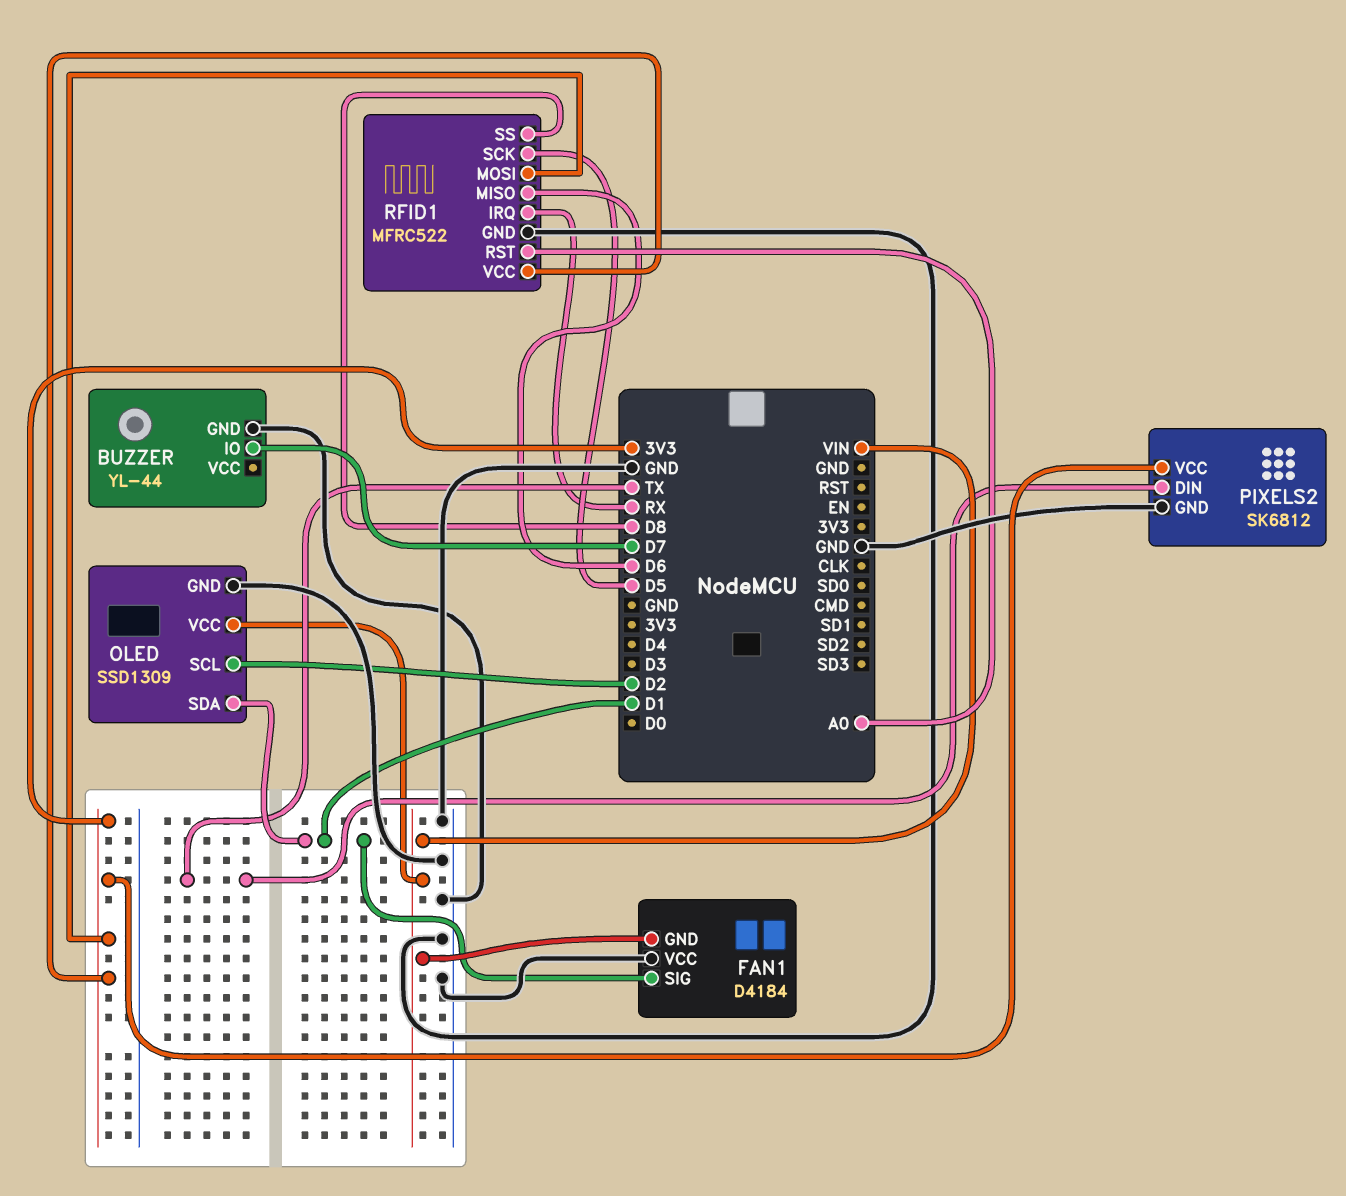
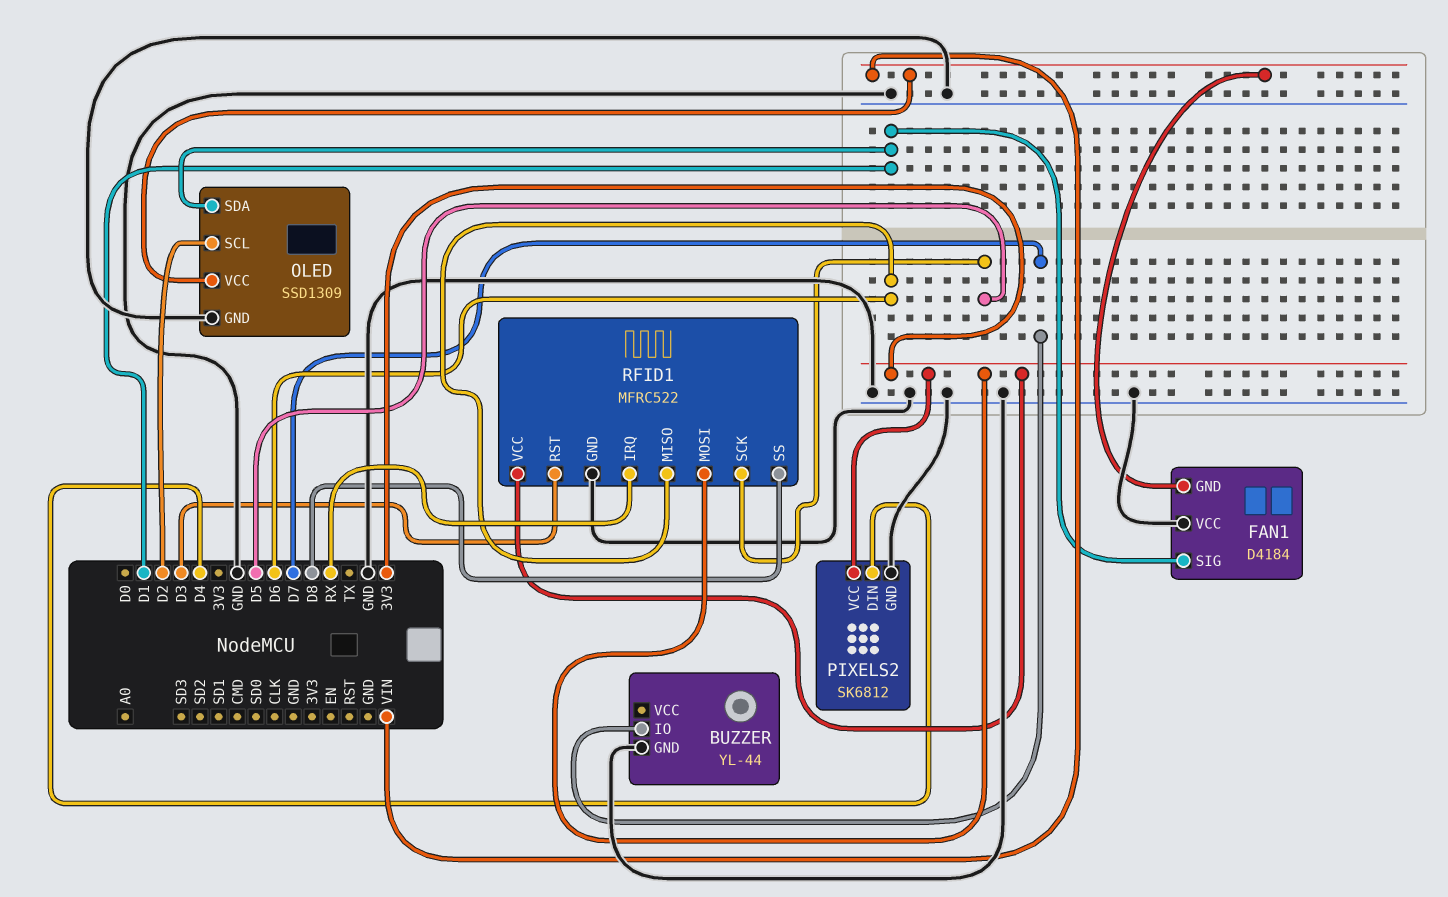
PIXELS2 pin DIN: TX -> D4
RFID1 pin RST: A0 -> D3

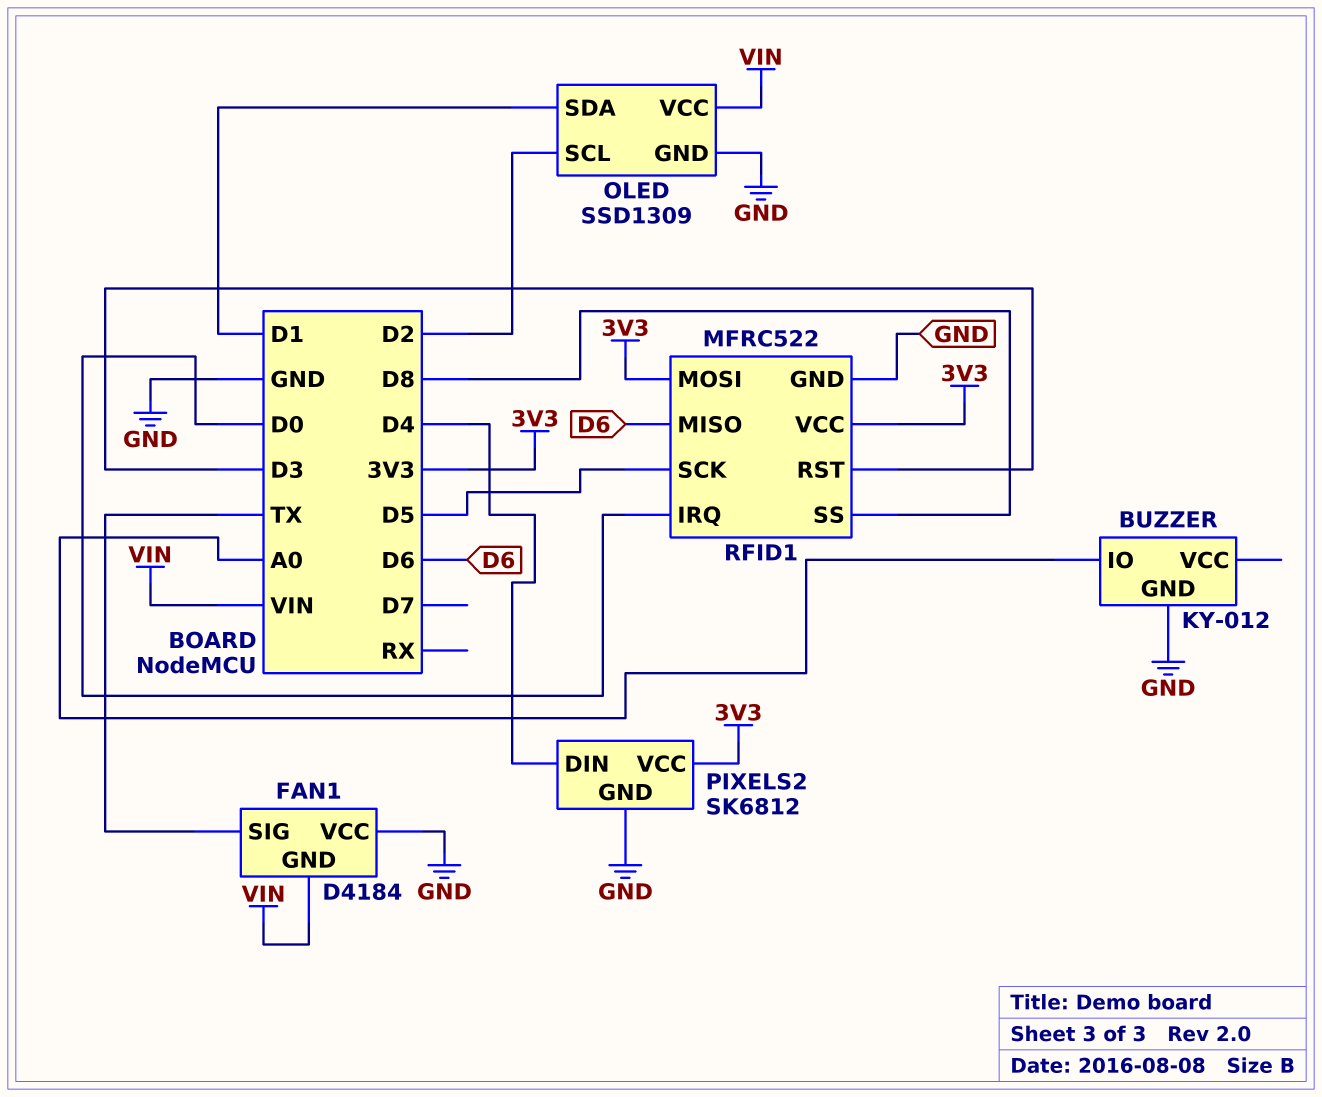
BUZZER: YL-44 -> KY-012
BUZZER pin IO: D7 -> A0
FAN1 pin SIG: D1 -> TX
RFID1 pin IRQ: RX -> D0

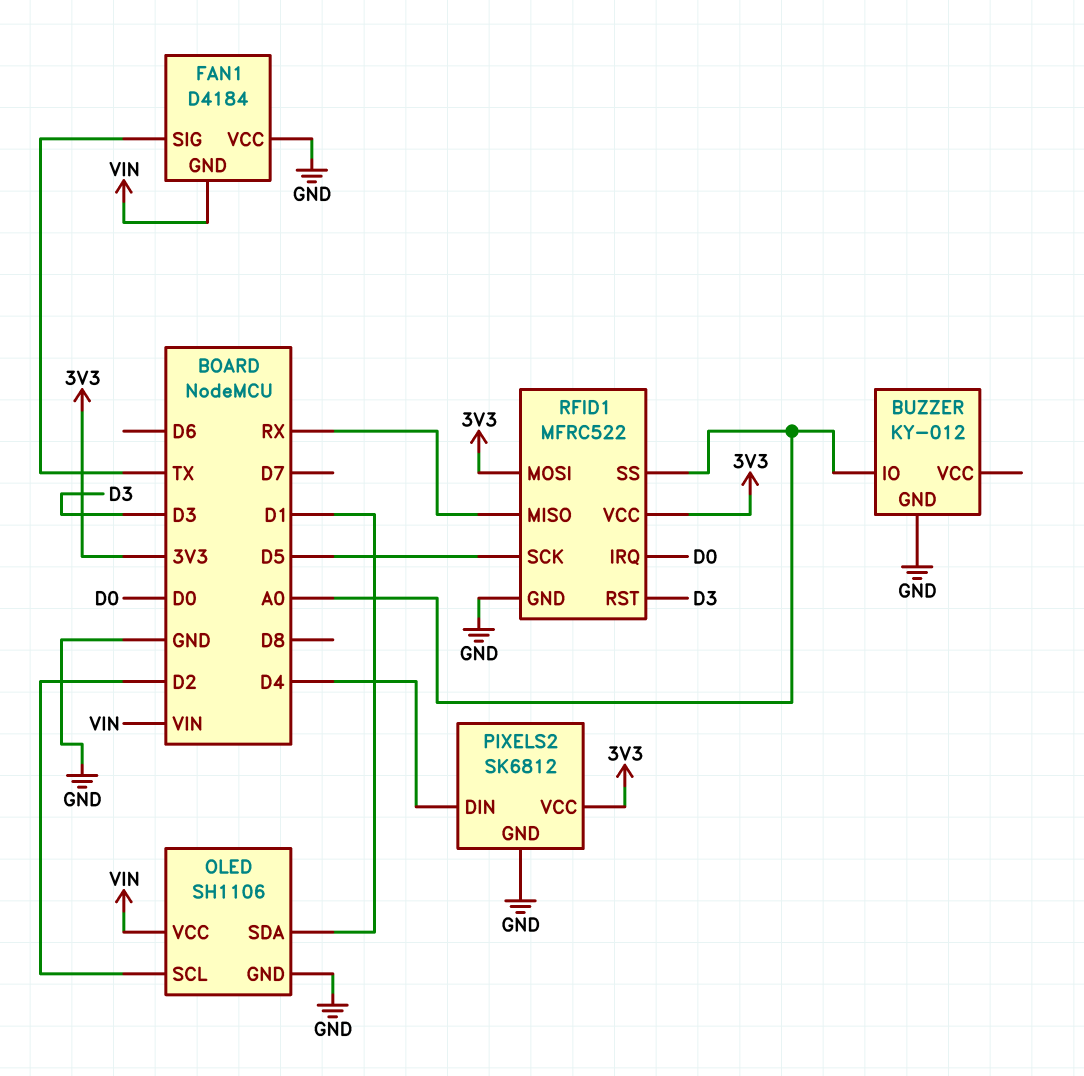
OLED: SSD1309 -> SH1106
RFID1 pin MISO: D6 -> RX
RFID1 pin SS: D8 -> A0

